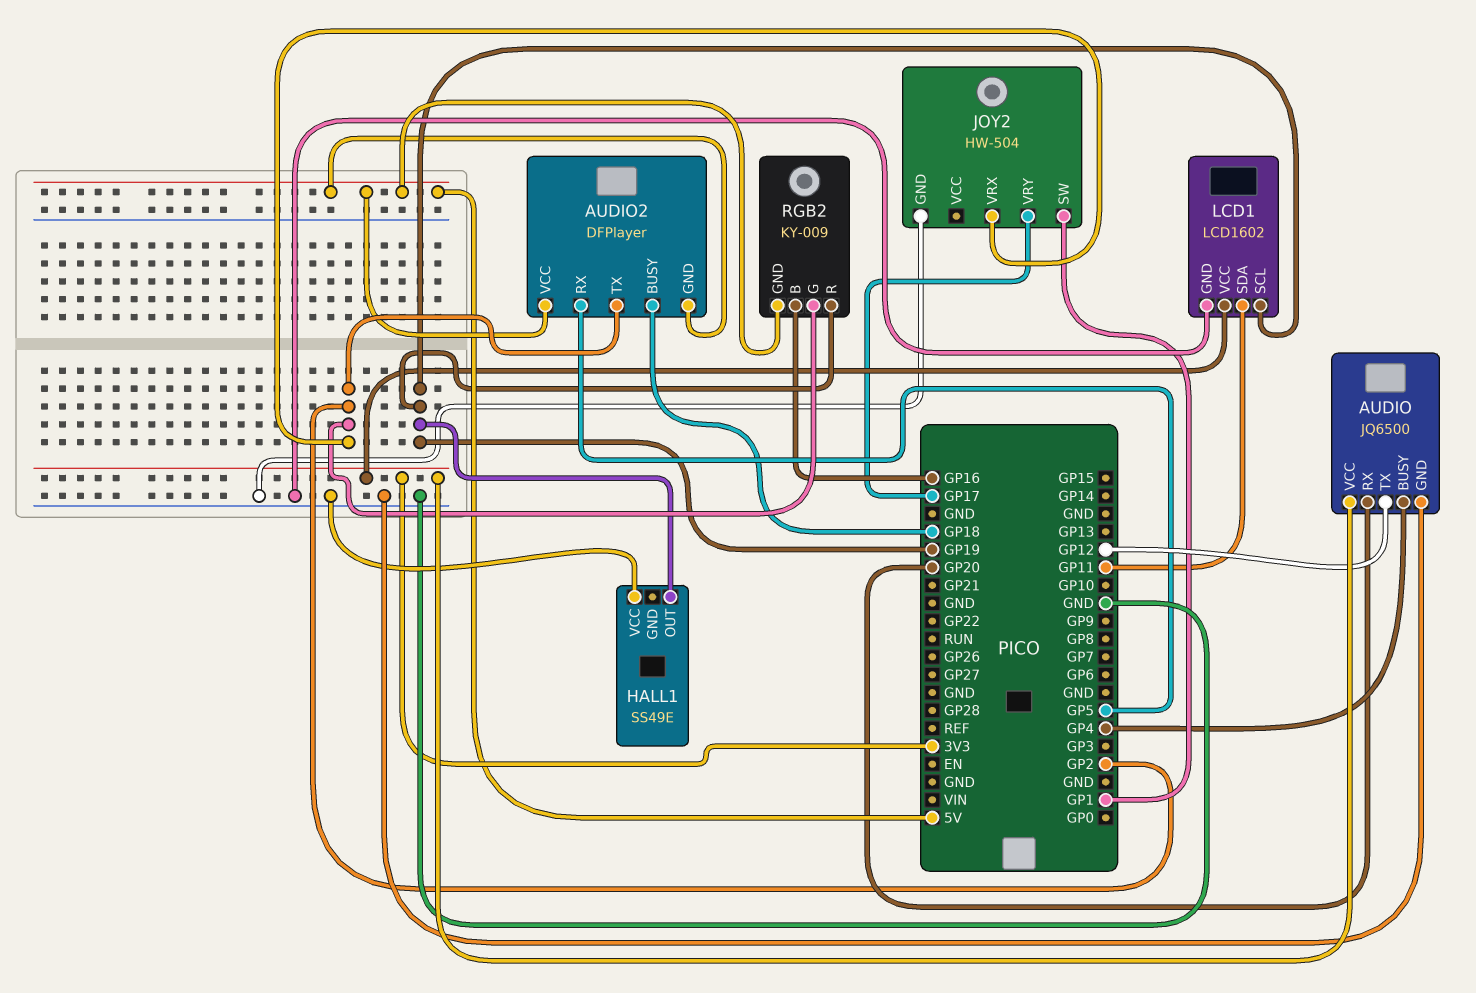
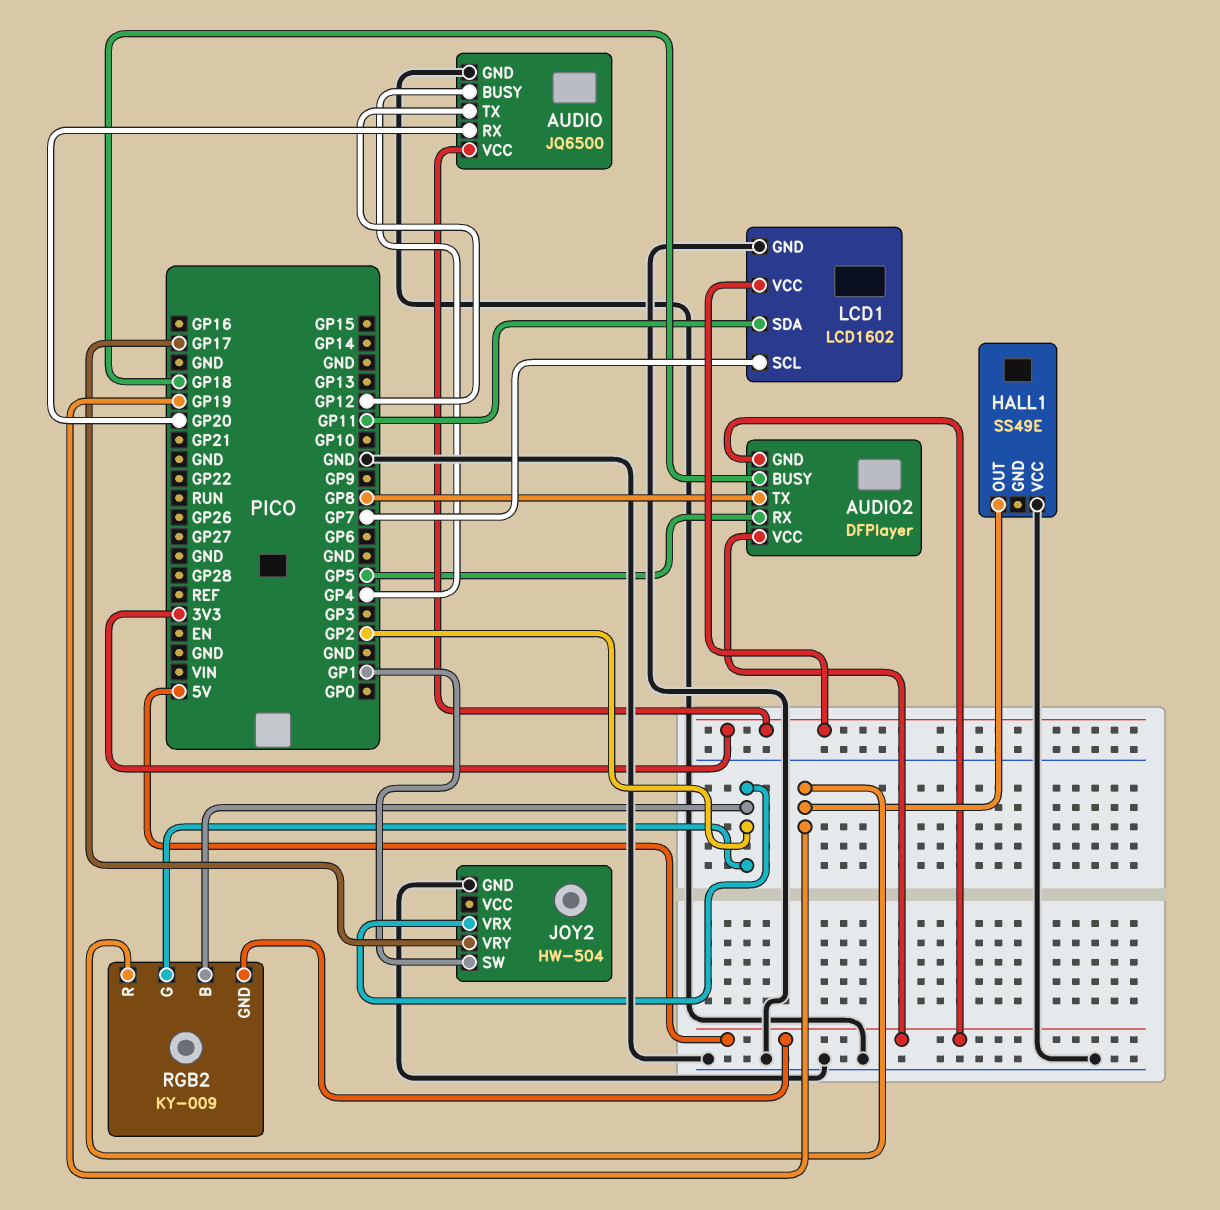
AUDIO2 pin TX: GP2 -> GP8
LCD1 pin SCL: GP19 -> GP7
RGB2 pin B: GP16 -> GP2

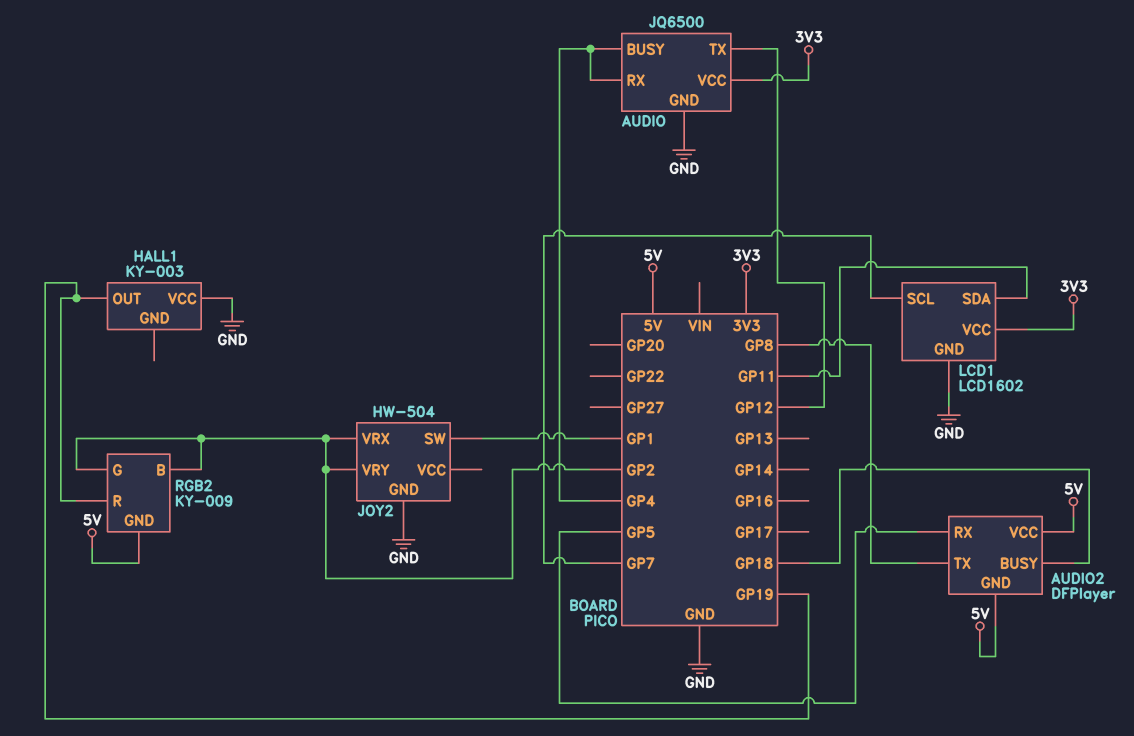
AUDIO pin RX: GP20 -> GP4
HALL1: SS49E -> KY-003
JOY2 pin VRY: GP17 -> GP2

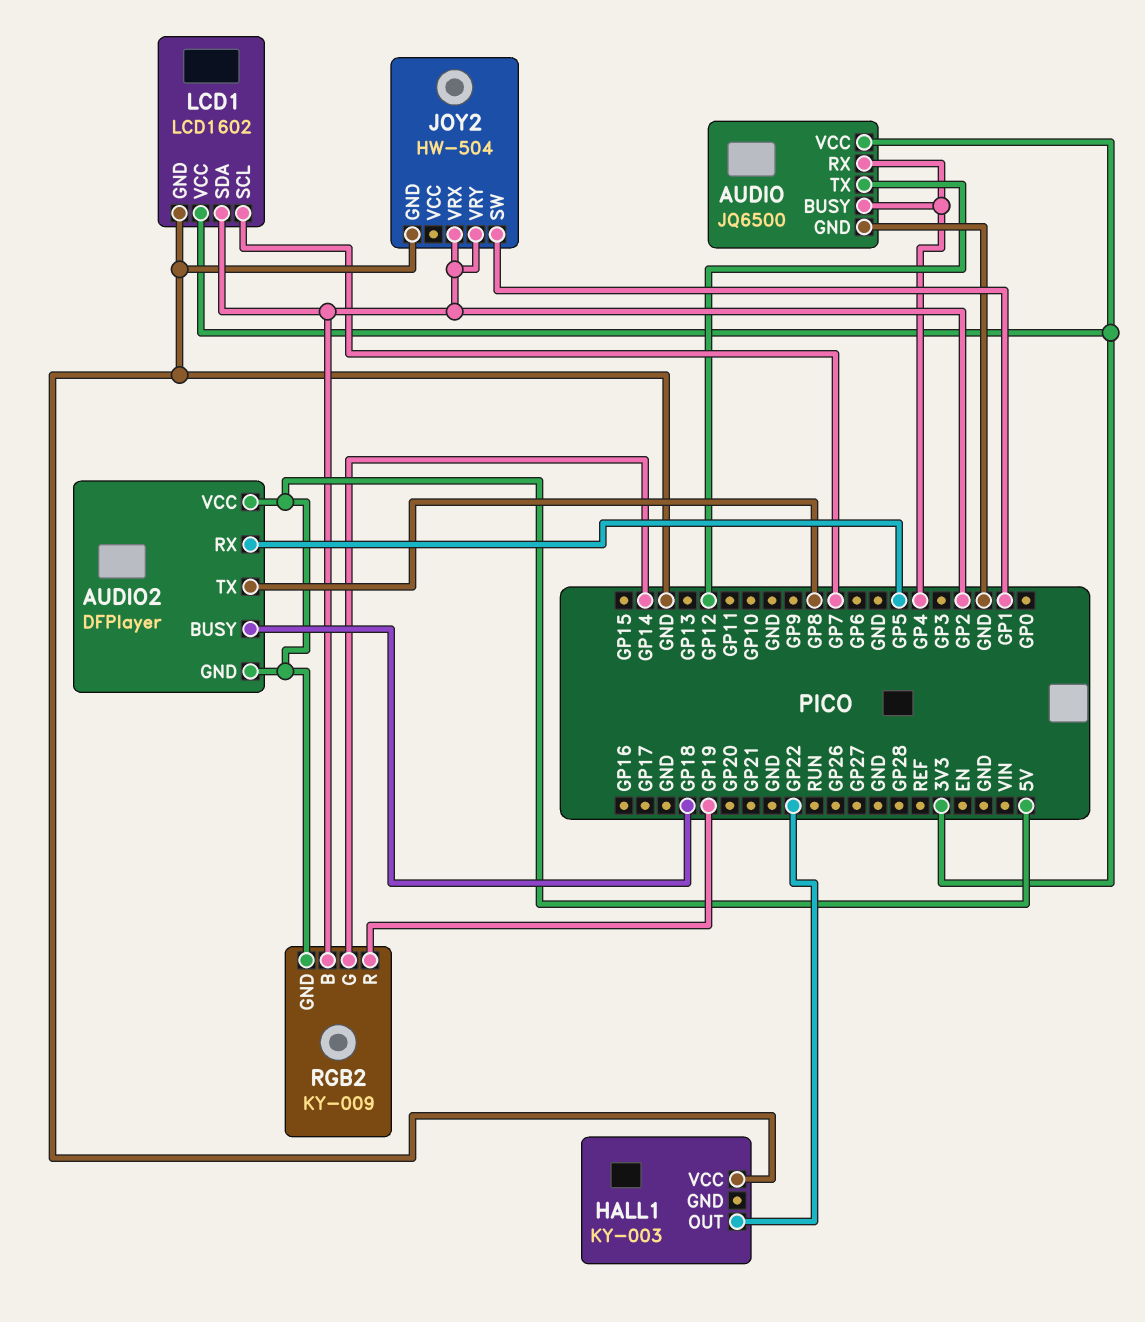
HALL1 pin OUT: GP19 -> GP22
LCD1 pin SDA: GP11 -> GP2
RGB2 pin G: GP2 -> GP14

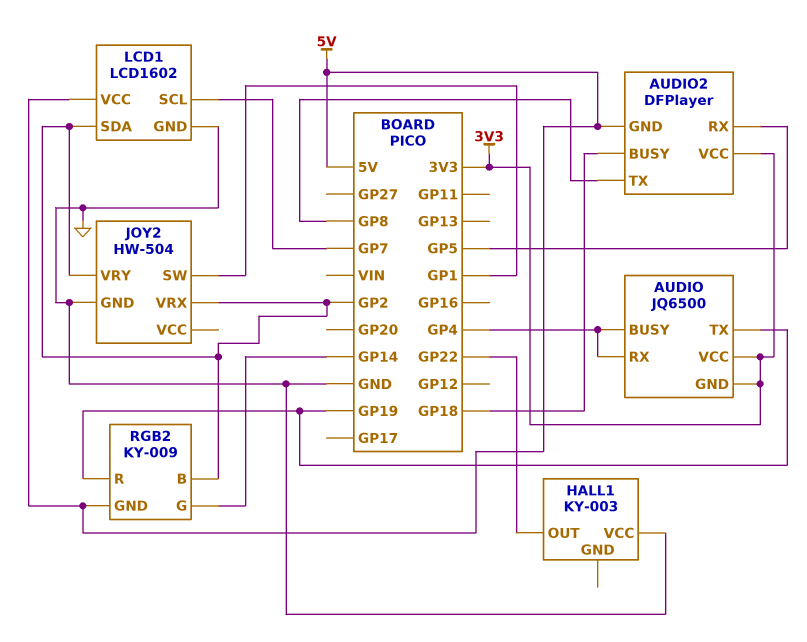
AUDIO pin GND: GND -> 3V3
AUDIO pin TX: GP12 -> GP19
AUDIO2 pin VCC: 5V -> 3V3
LCD1 pin VCC: 3V3 -> 5V

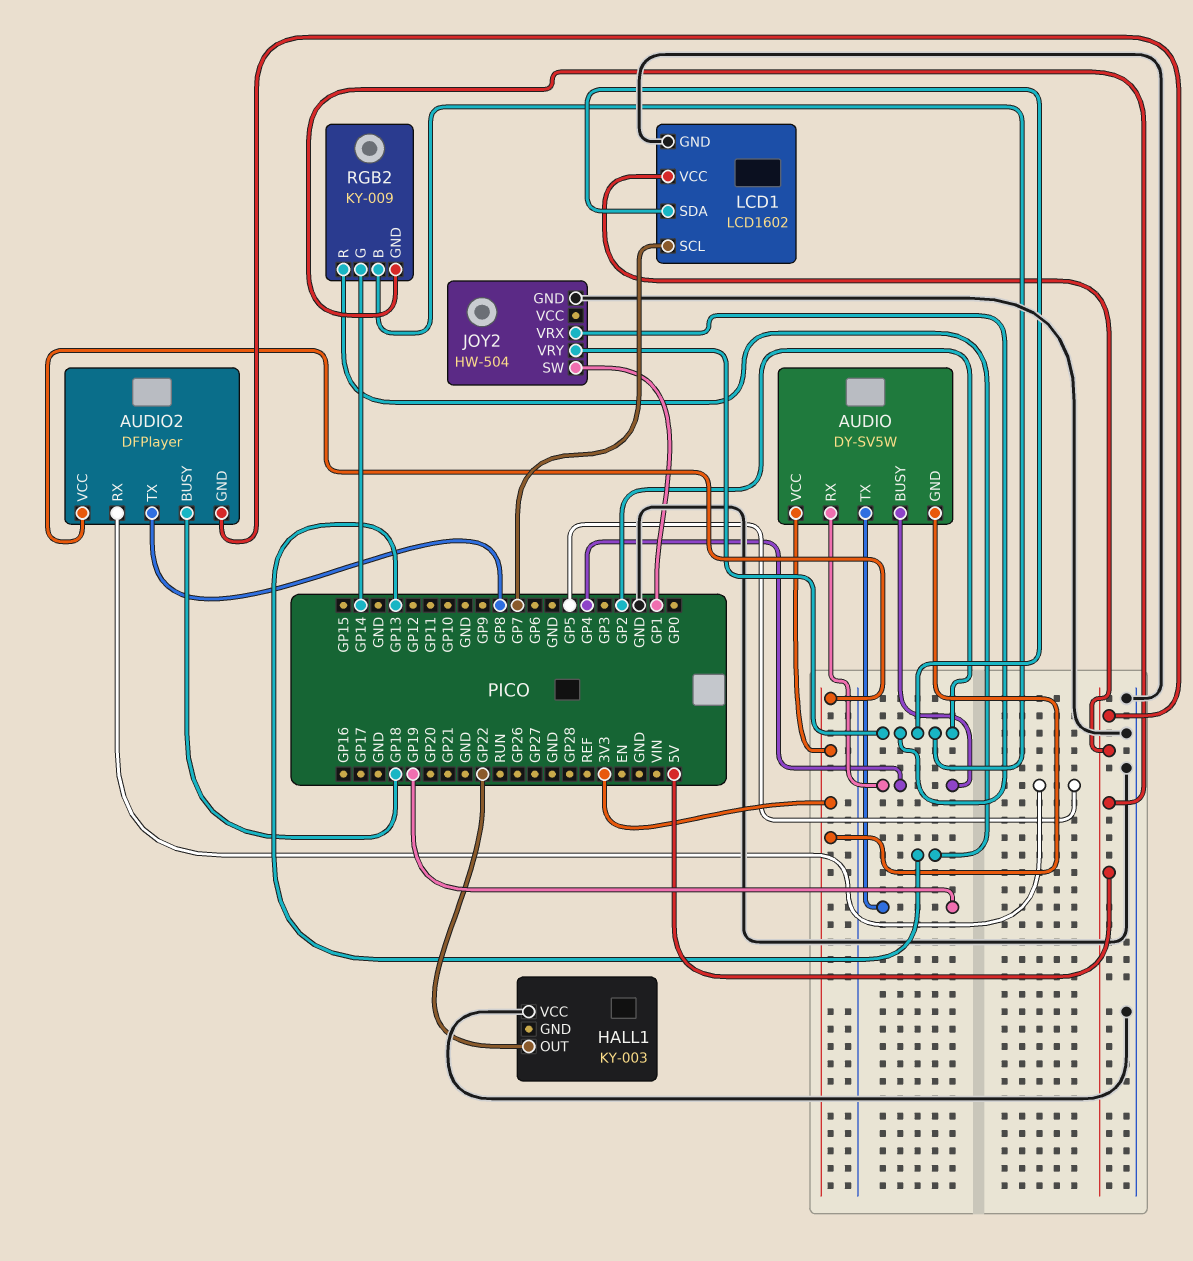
AUDIO: JQ6500 -> DY-SV5W
RGB2 pin R: GP19 -> GP13

